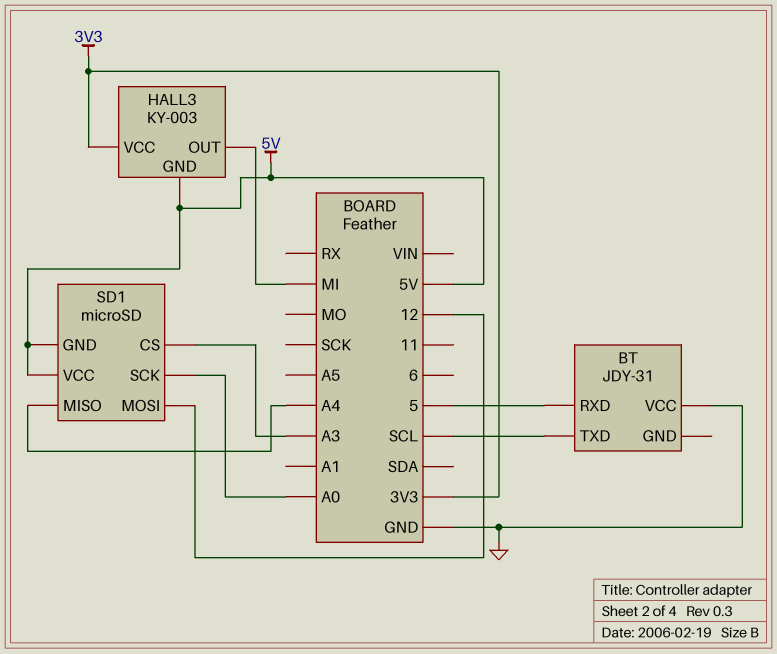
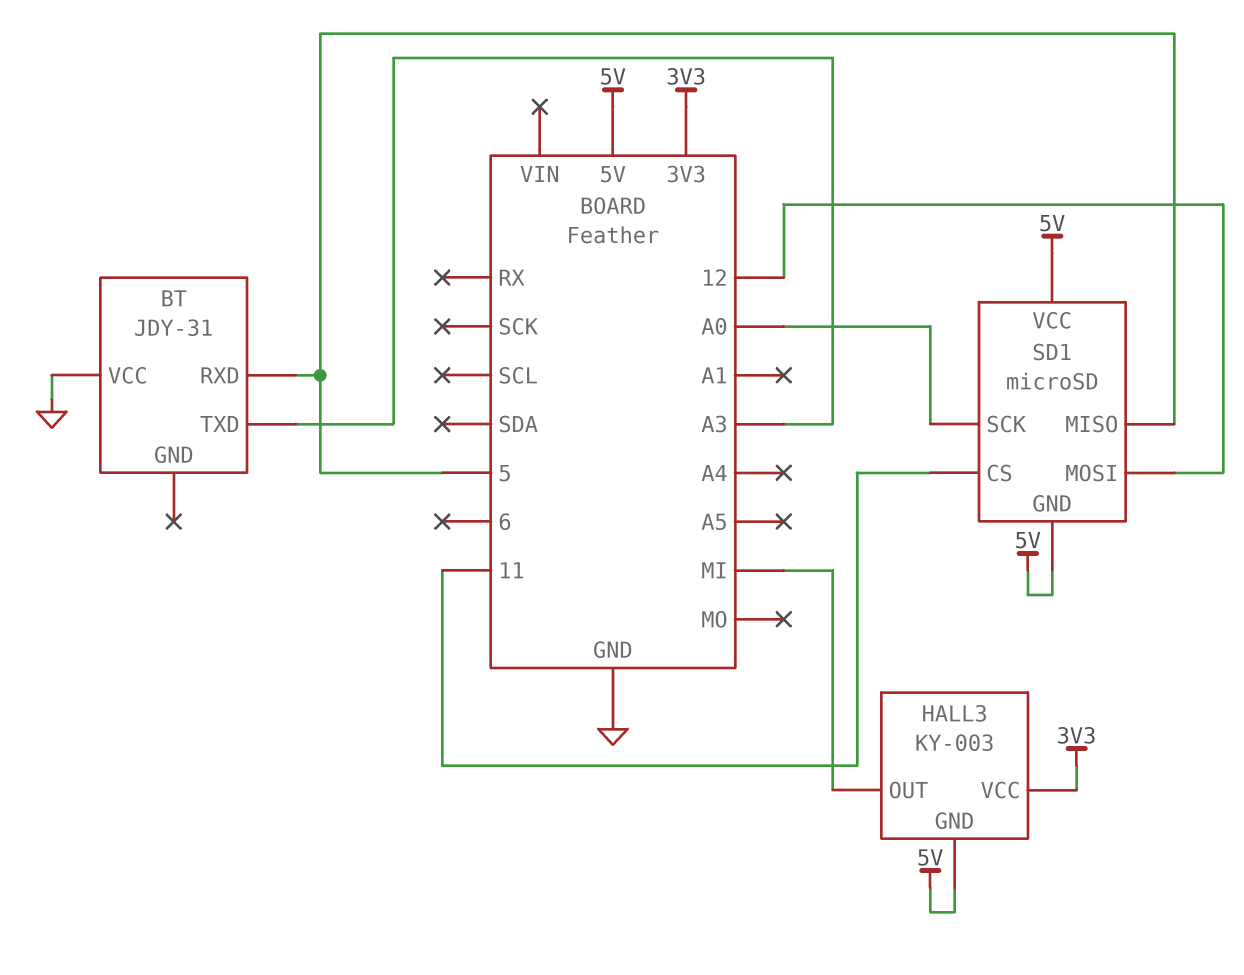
BT pin TXD: SCL -> A3
SD1 pin CS: A3 -> 11
SD1 pin MISO: A4 -> 5

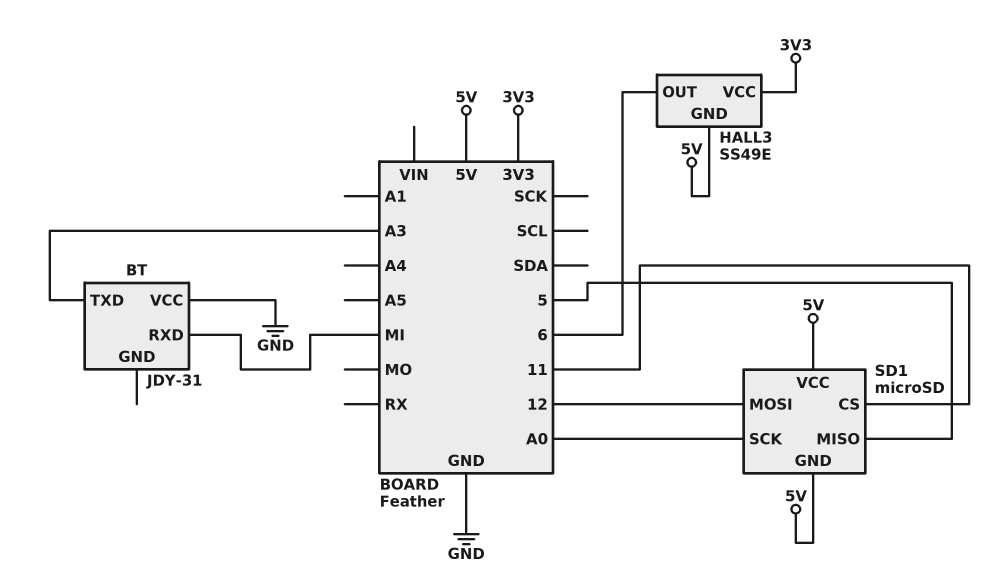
BT pin RXD: 5 -> MI
HALL3: KY-003 -> SS49E
HALL3 pin OUT: MI -> 6

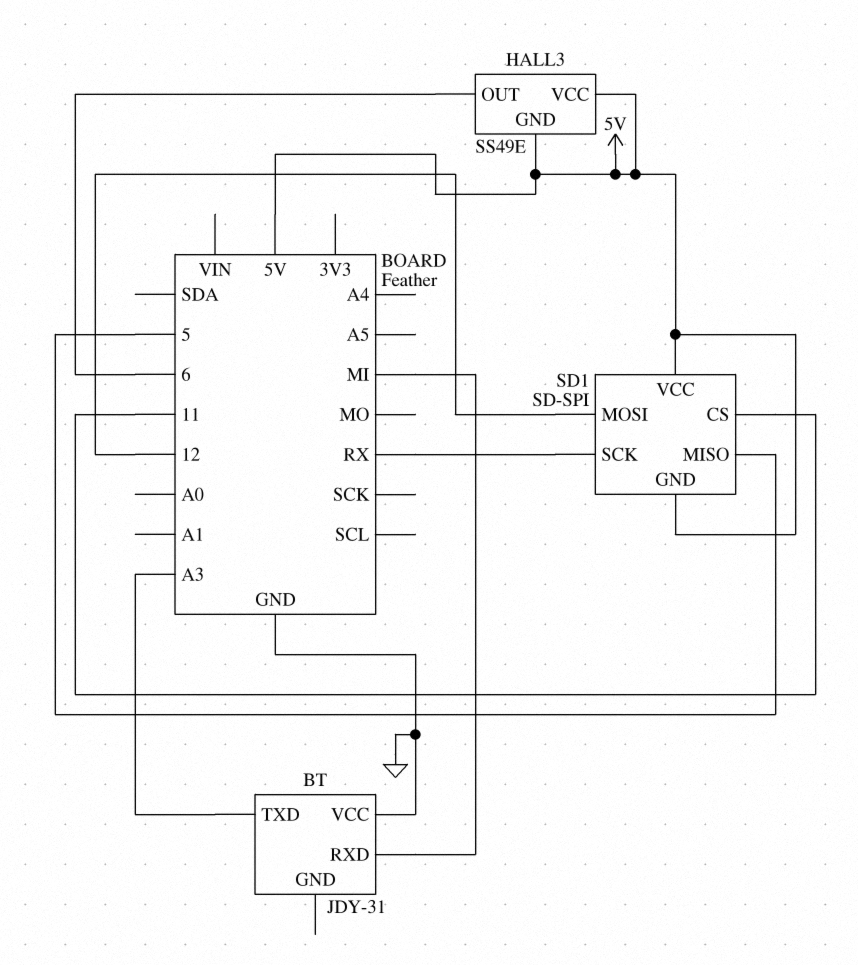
HALL3 pin VCC: 3V3 -> 5V
SD1: microSD -> SD-SPI
SD1 pin SCK: A0 -> RX

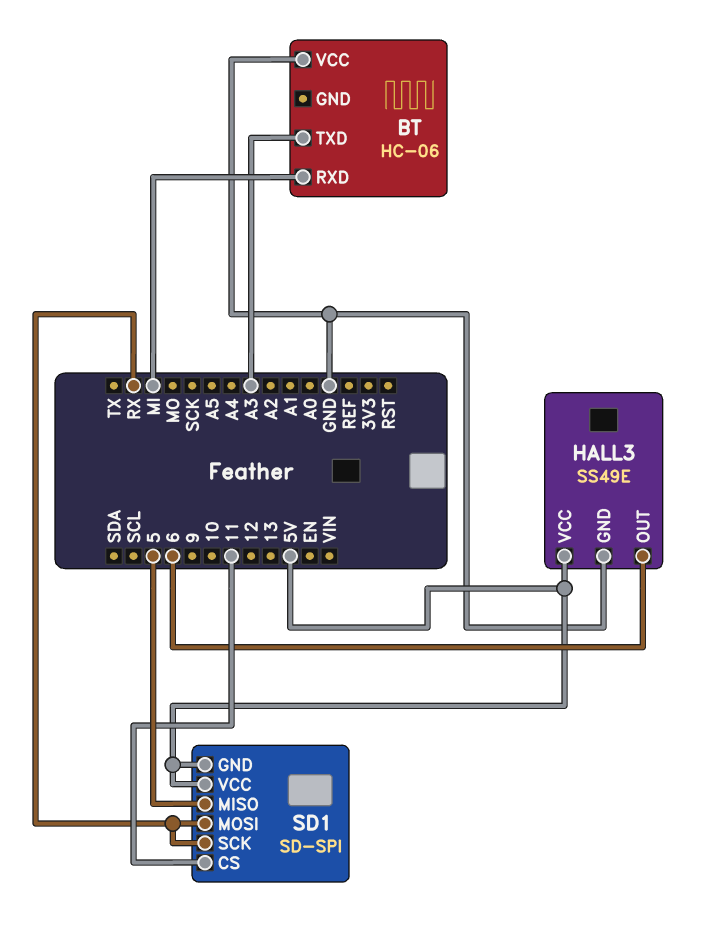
BT: JDY-31 -> HC-06
HALL3 pin GND: 5V -> GND
SD1 pin MOSI: 12 -> RX

